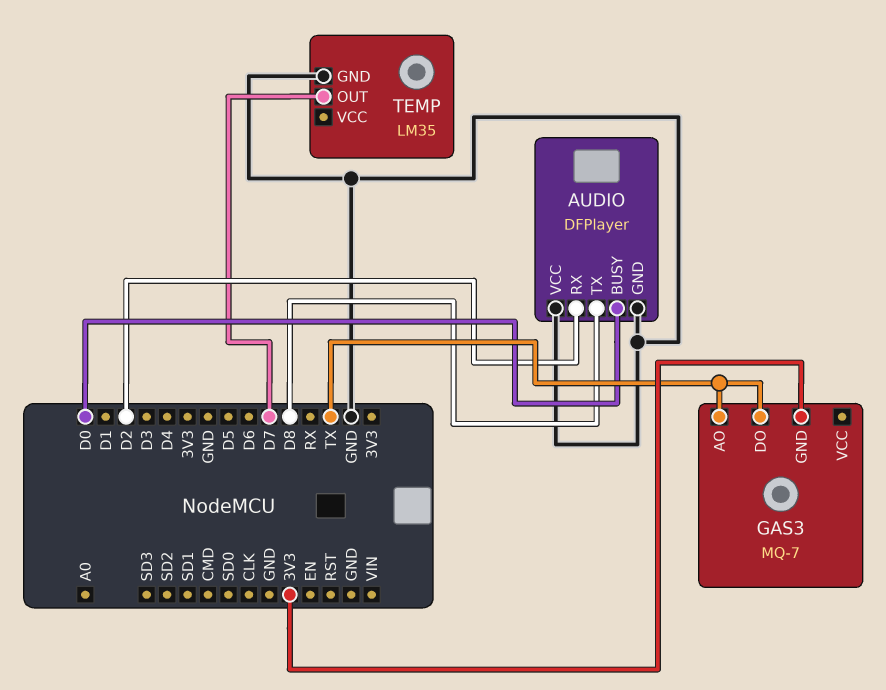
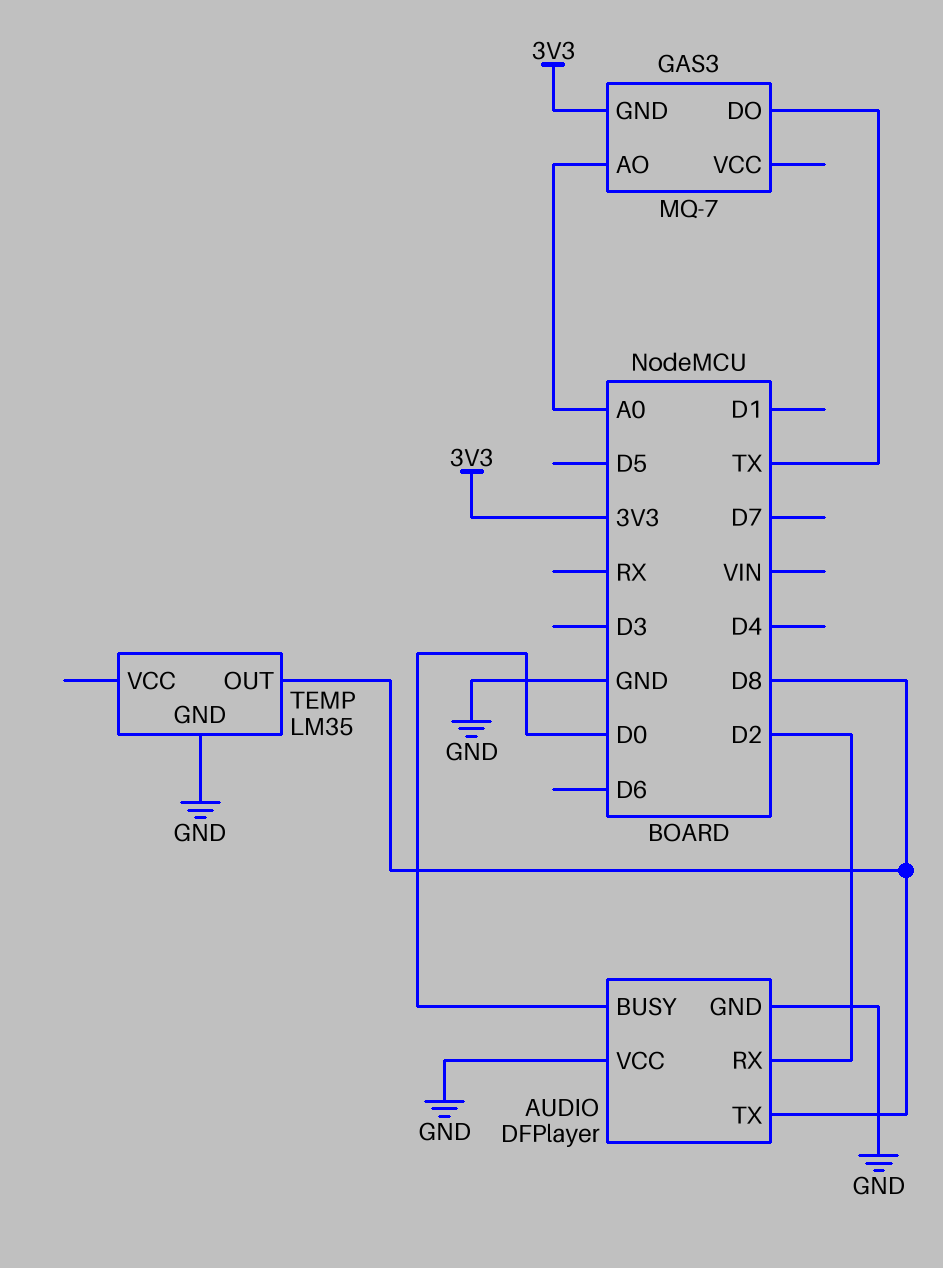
GAS3 pin AO: TX -> A0
TEMP pin OUT: D7 -> D8

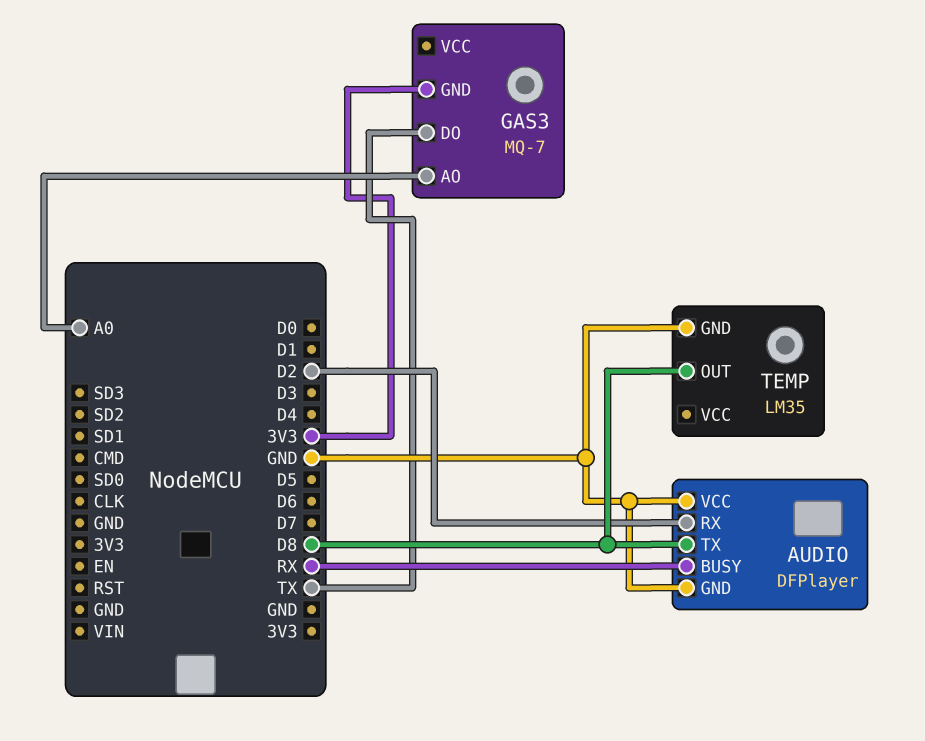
AUDIO pin BUSY: D0 -> RX

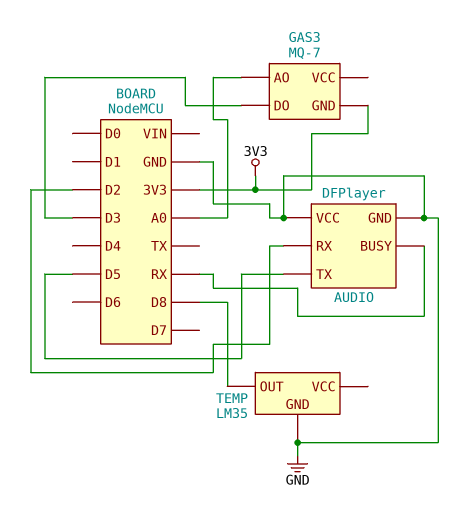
AUDIO pin TX: D8 -> D5
GAS3 pin DO: TX -> D3

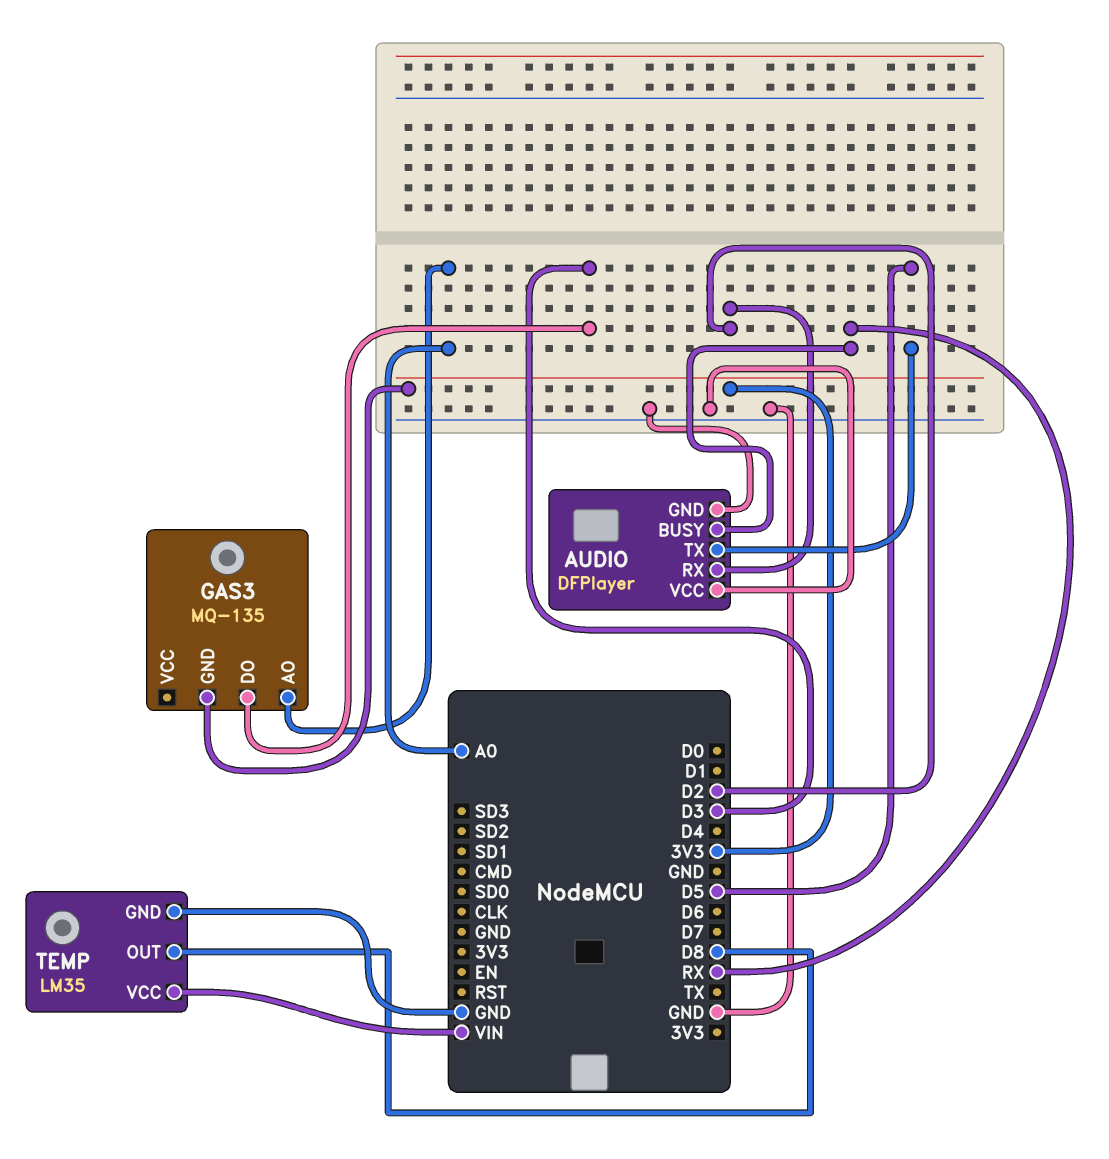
GAS3: MQ-7 -> MQ-135
TEMP pin VCC: none -> VIN

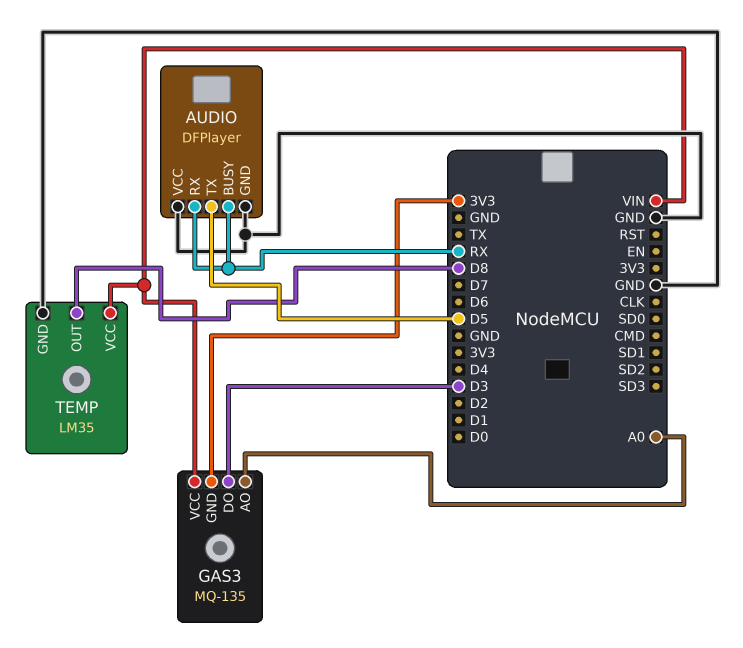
AUDIO pin RX: D2 -> RX
GAS3 pin VCC: none -> VIN

